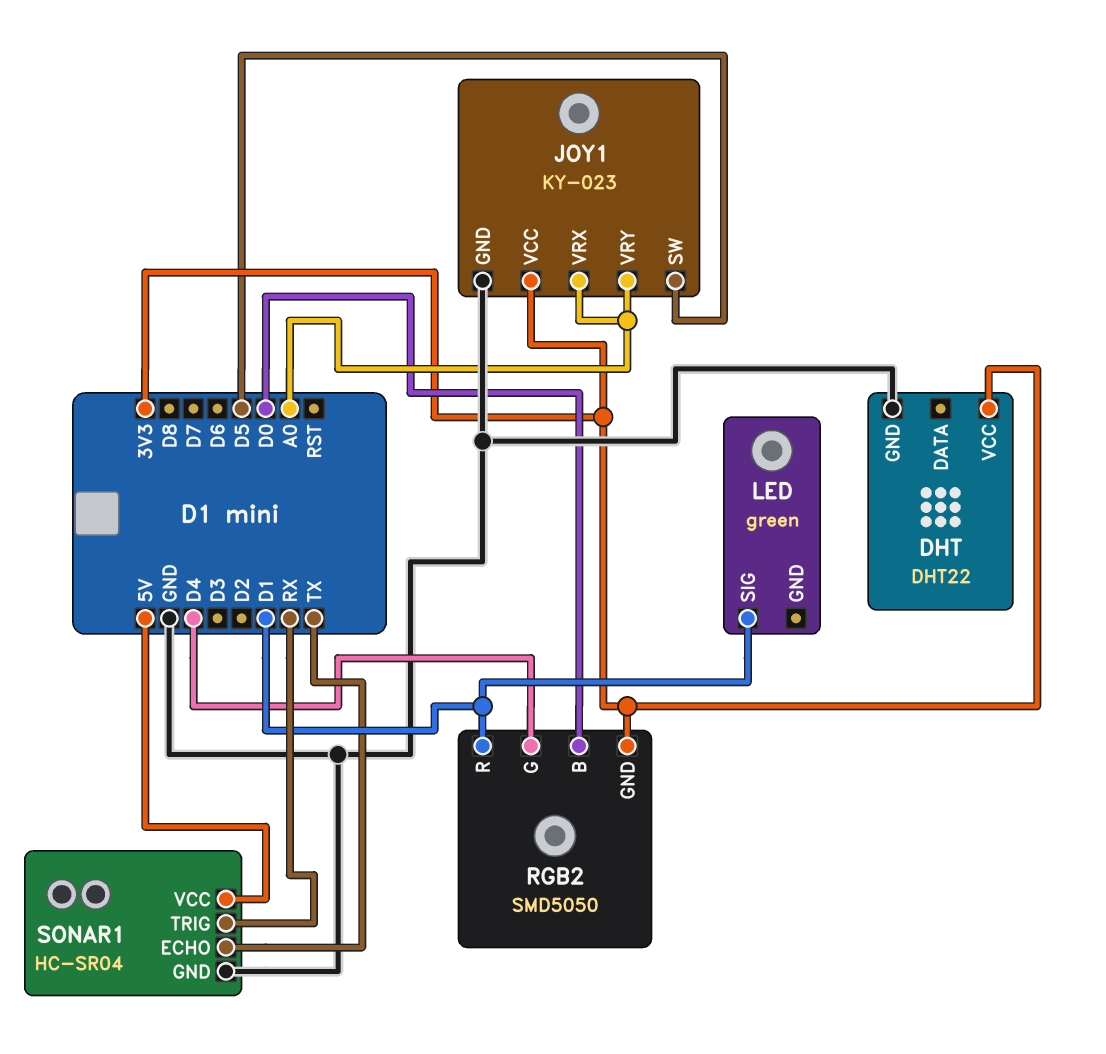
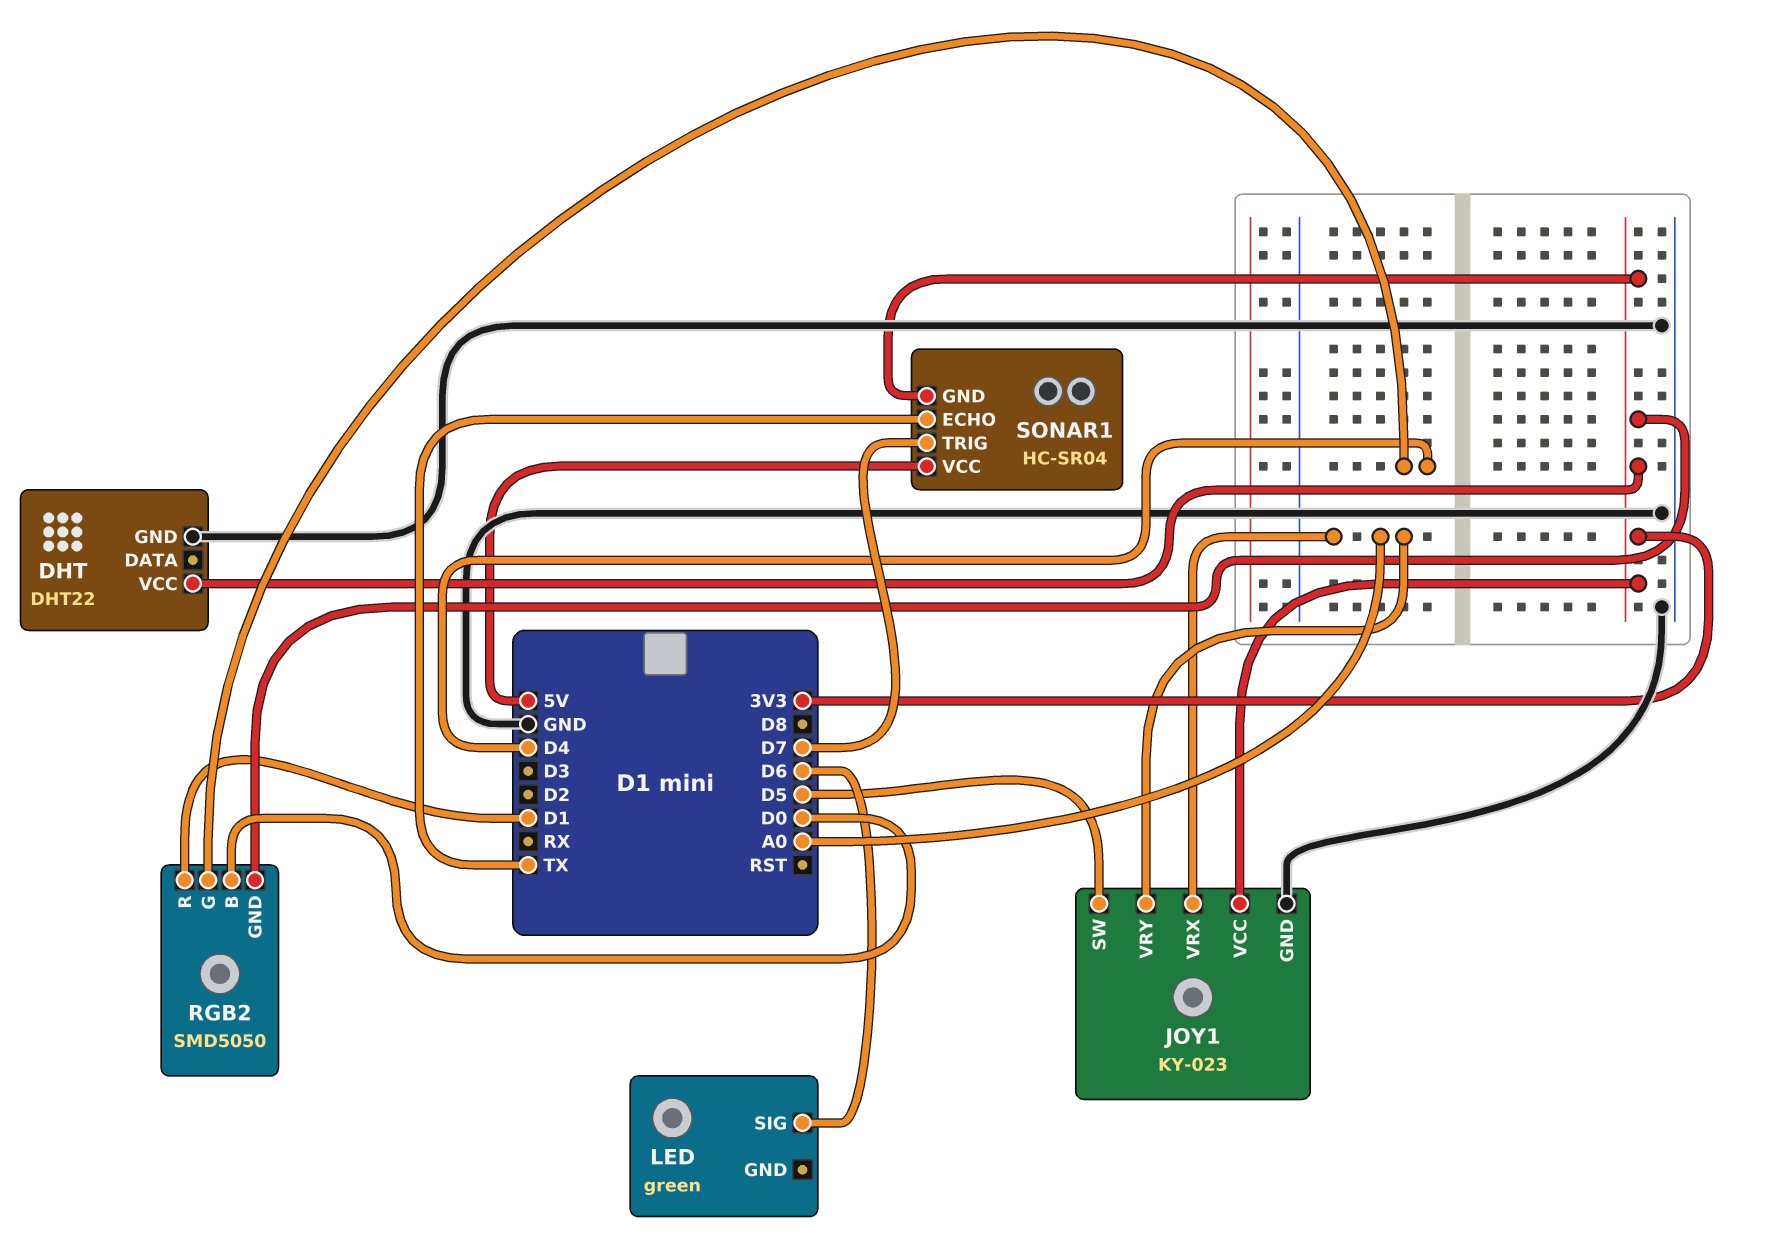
LED pin SIG: D1 -> D6
SONAR1 pin GND: GND -> 3V3
SONAR1 pin TRIG: RX -> D7

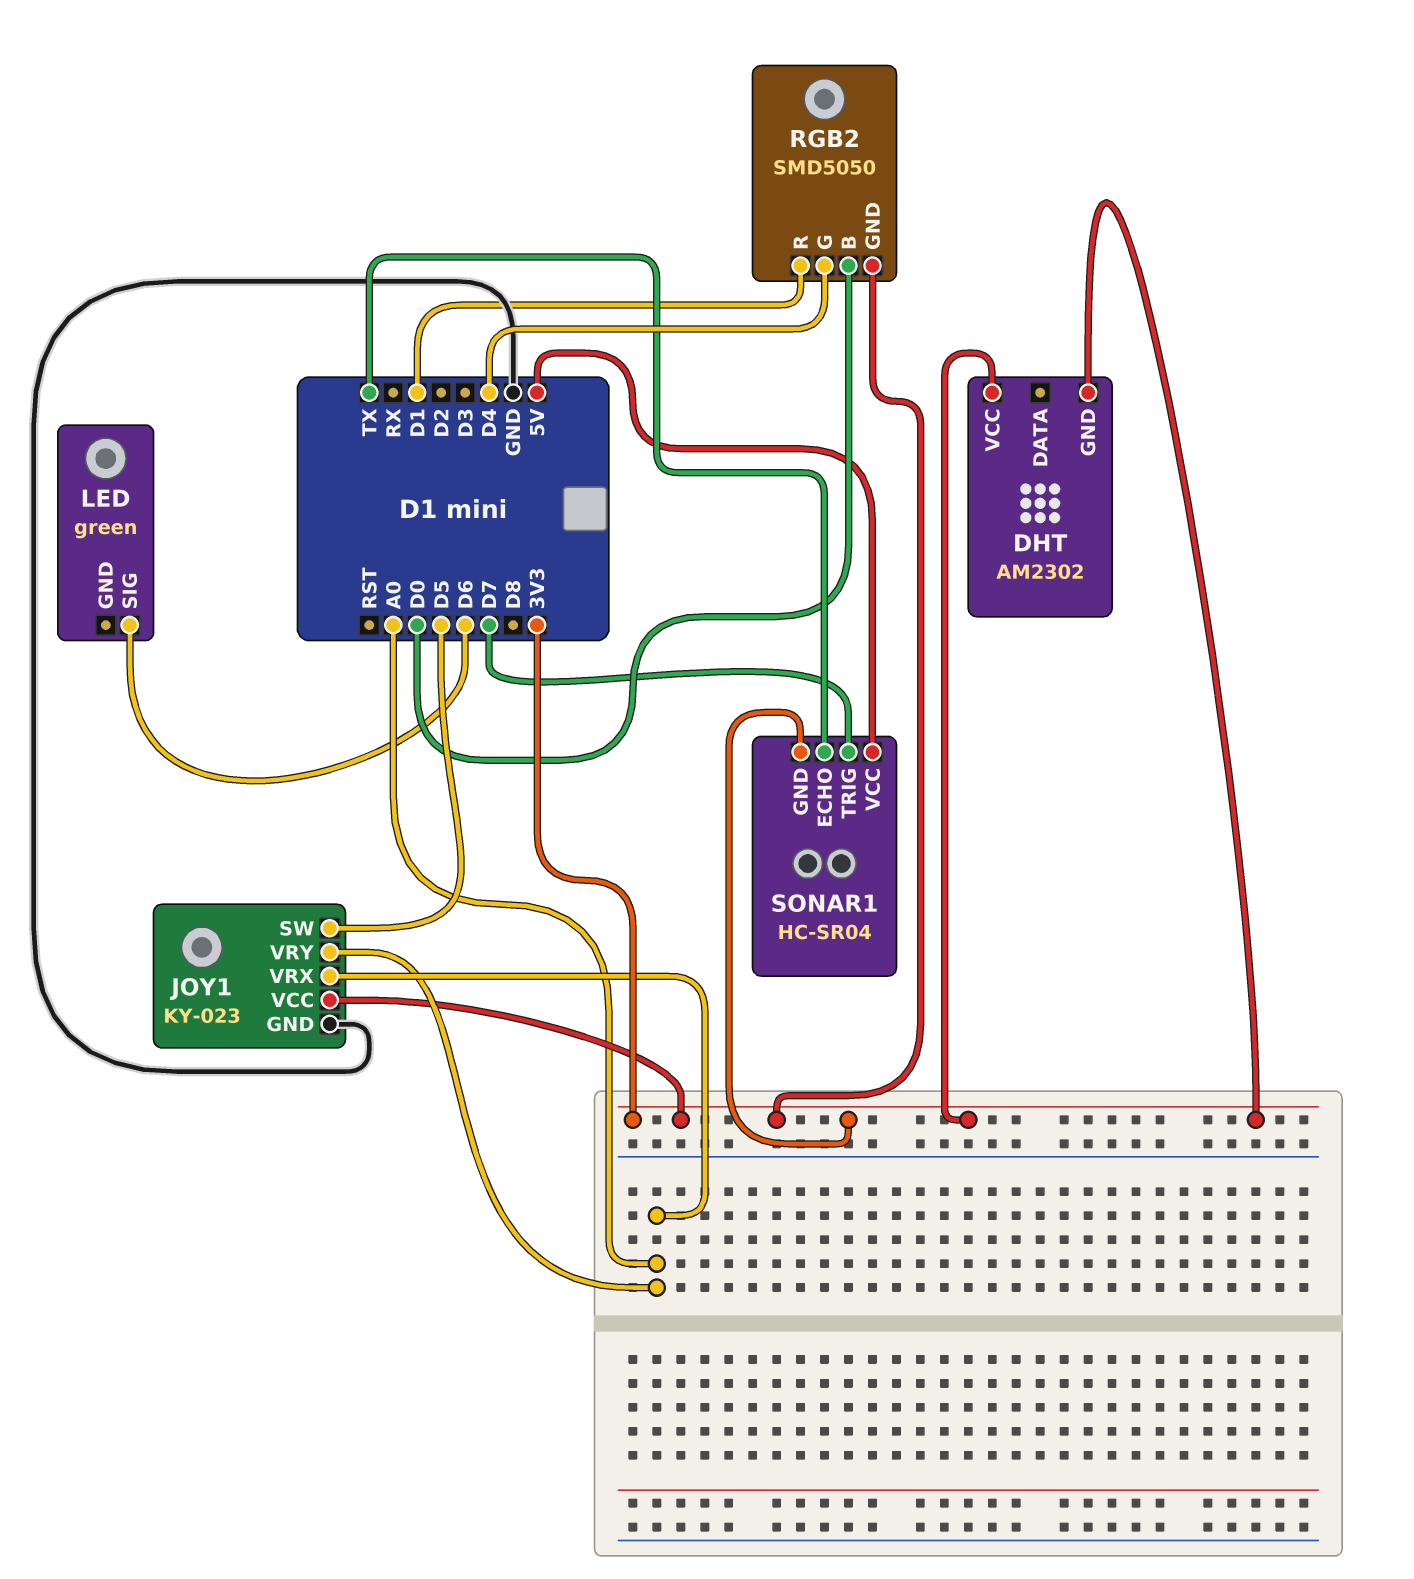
DHT: DHT22 -> AM2302
DHT pin GND: GND -> 3V3

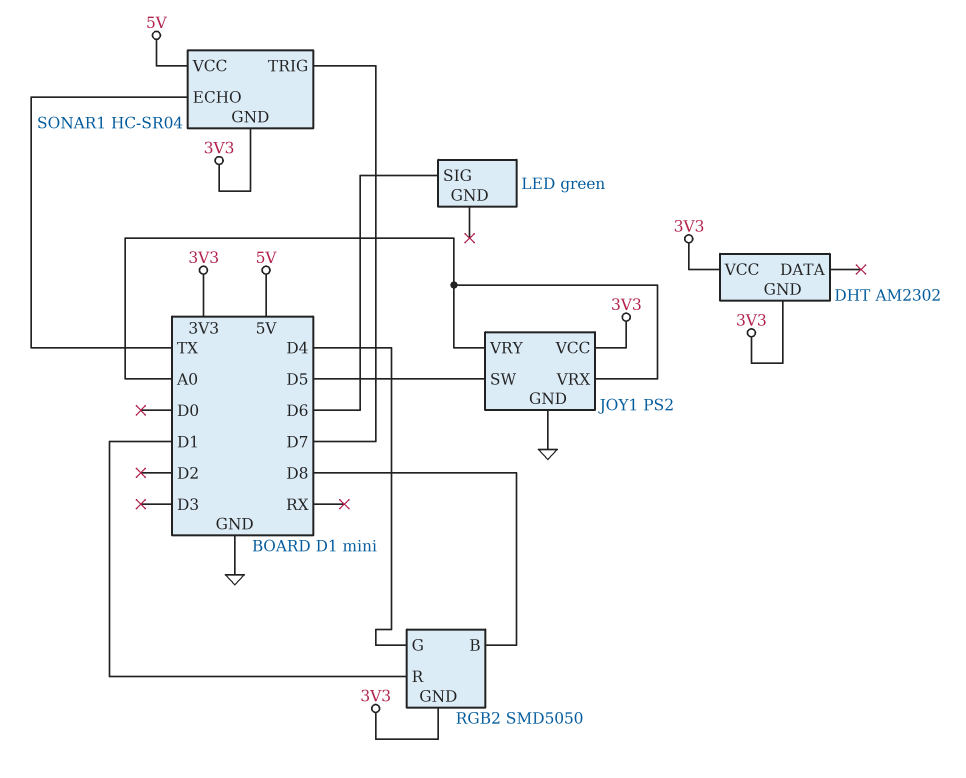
JOY1: KY-023 -> PS2
RGB2 pin B: D0 -> D8

